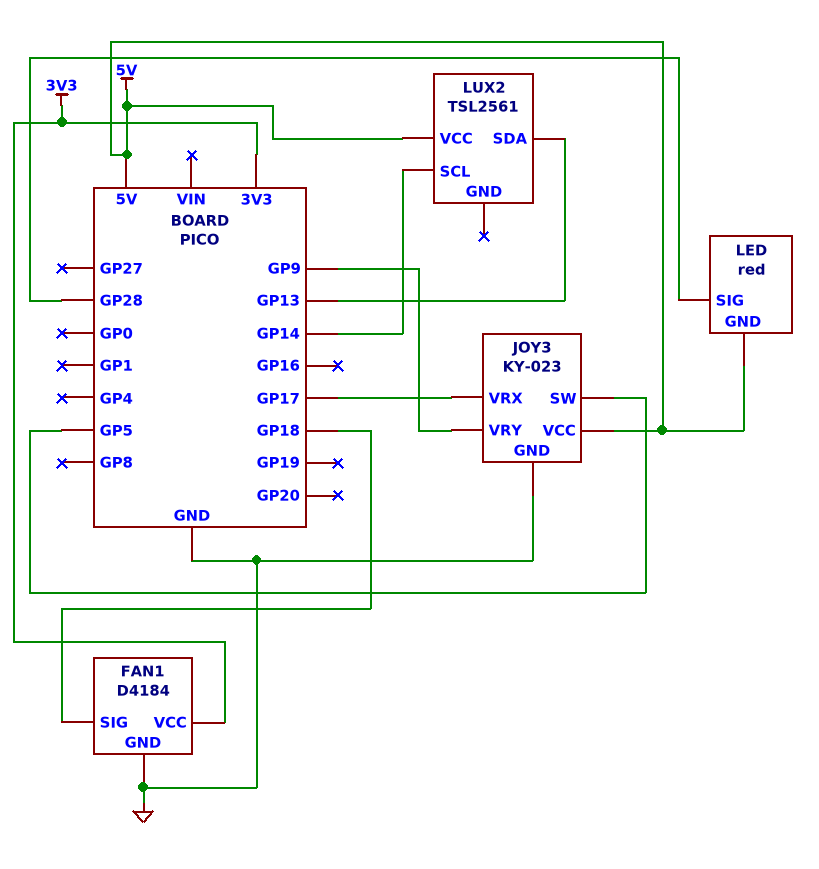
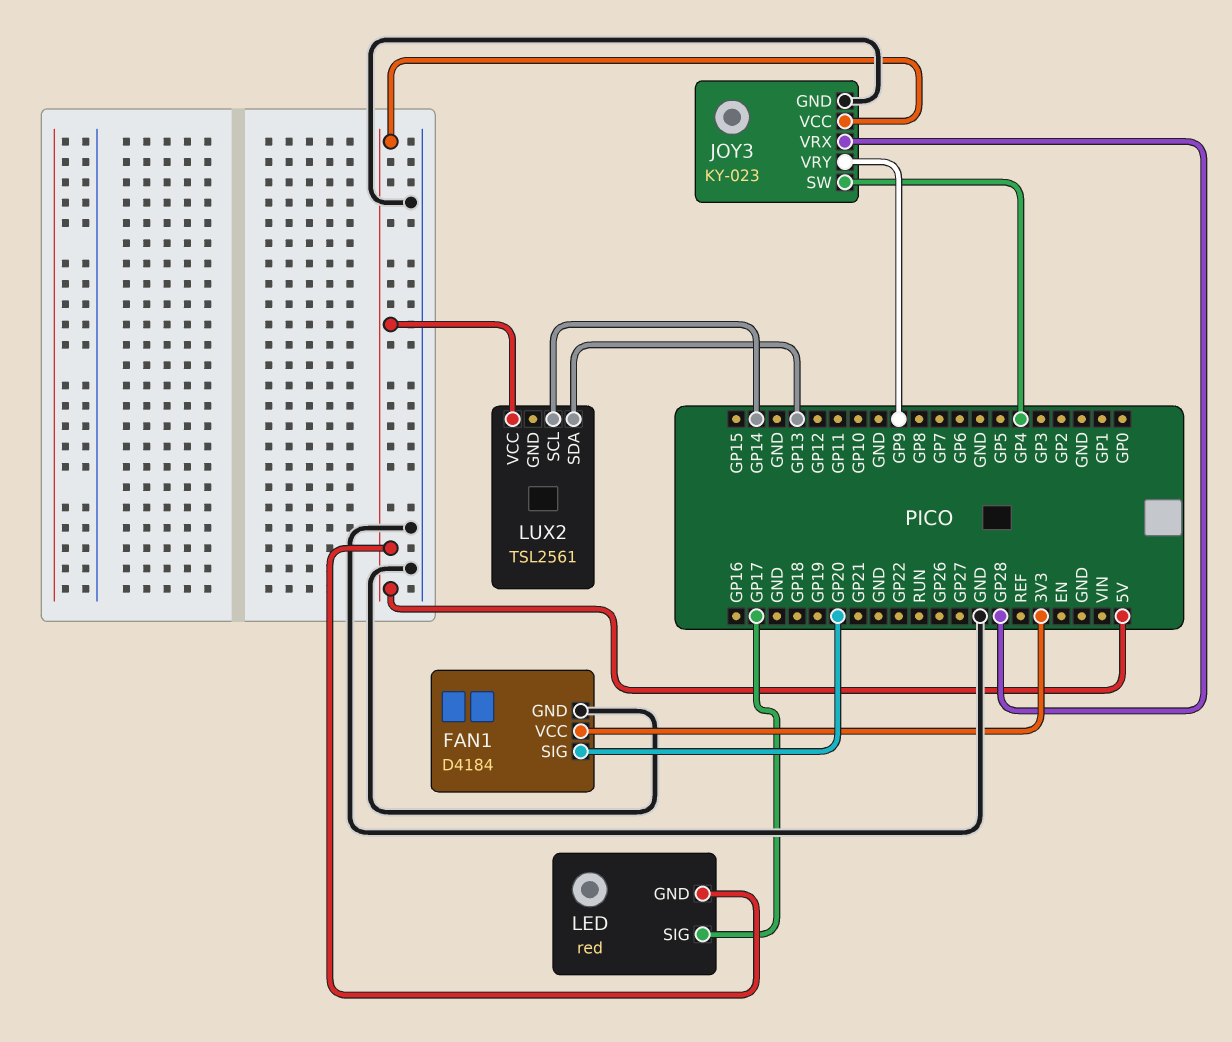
FAN1 pin SIG: GP18 -> GP20
JOY3 pin SW: GP5 -> GP4
JOY3 pin VRX: GP17 -> GP28
LED pin SIG: GP28 -> GP17

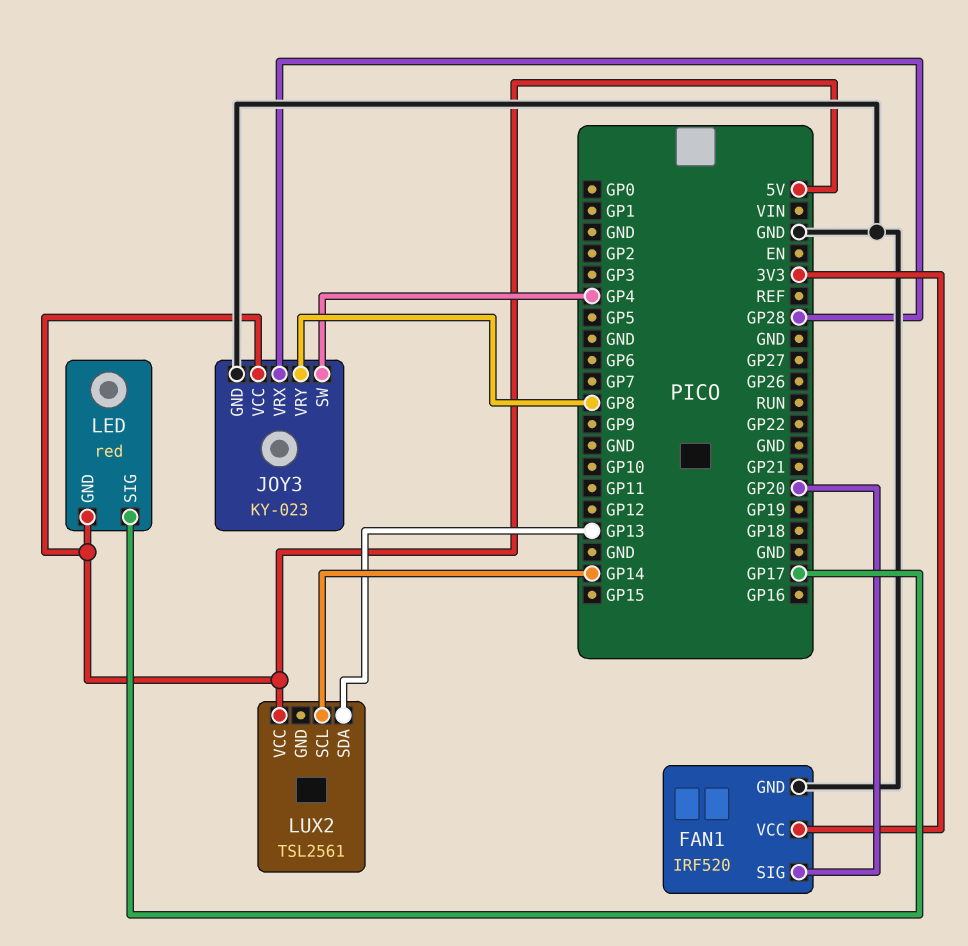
FAN1: D4184 -> IRF520
JOY3 pin VRY: GP9 -> GP8

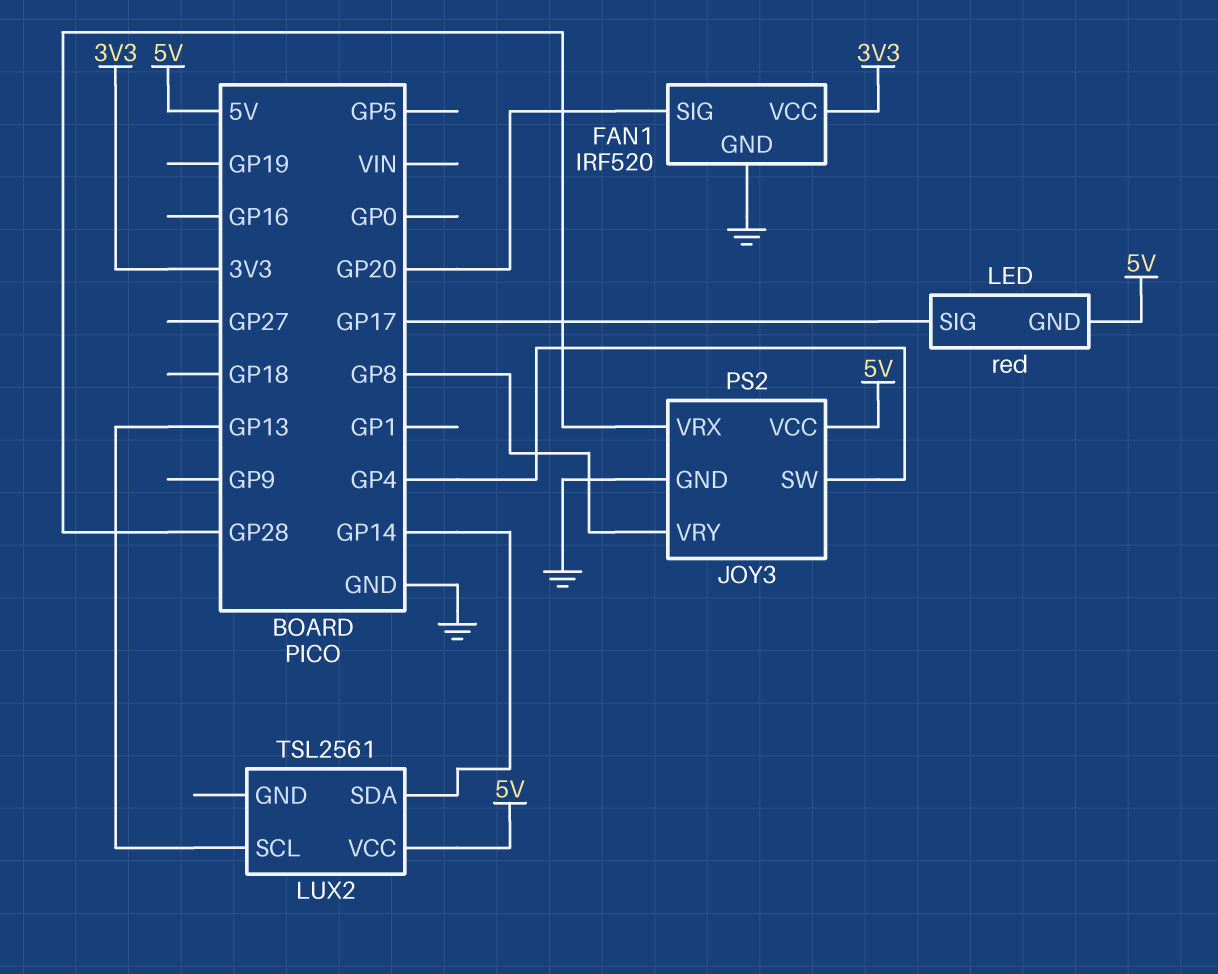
JOY3: KY-023 -> PS2
LUX2 pin SCL: GP14 -> GP13
LUX2 pin SDA: GP13 -> GP14

